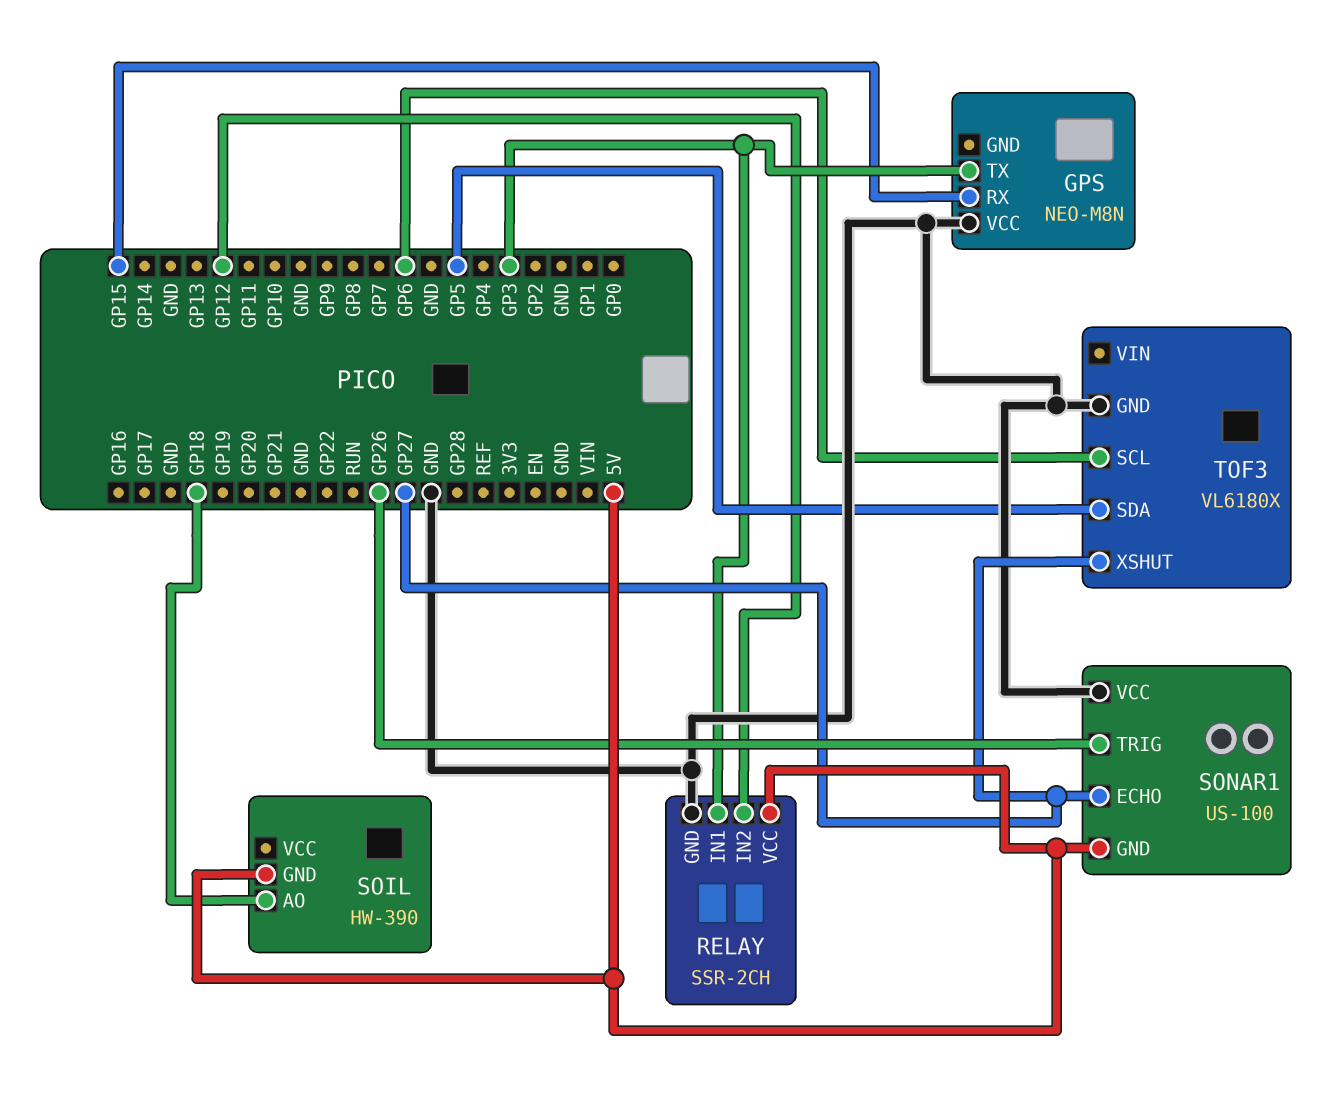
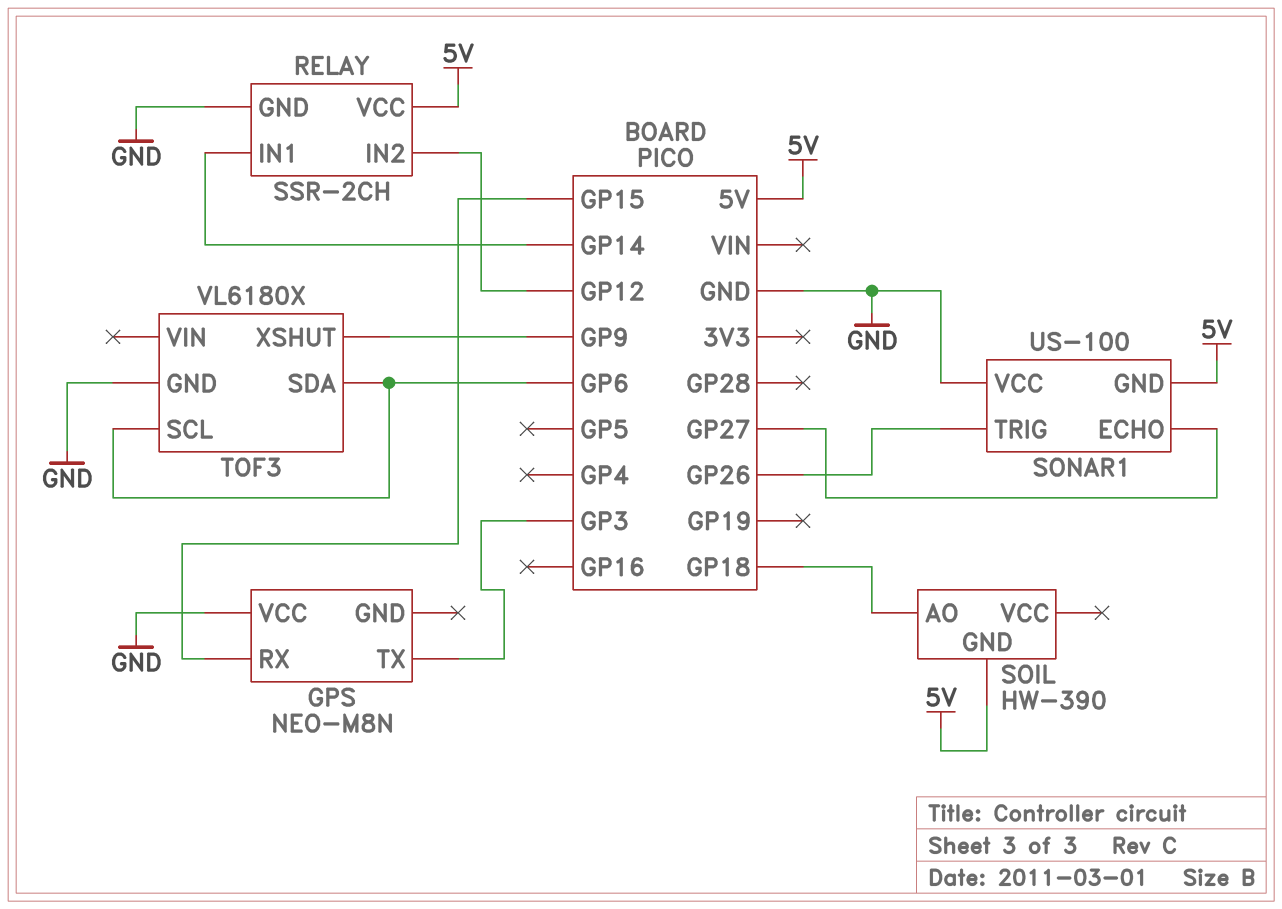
RELAY pin IN1: GP3 -> GP14
TOF3 pin SDA: GP5 -> GP6
TOF3 pin XSHUT: GP27 -> GP9

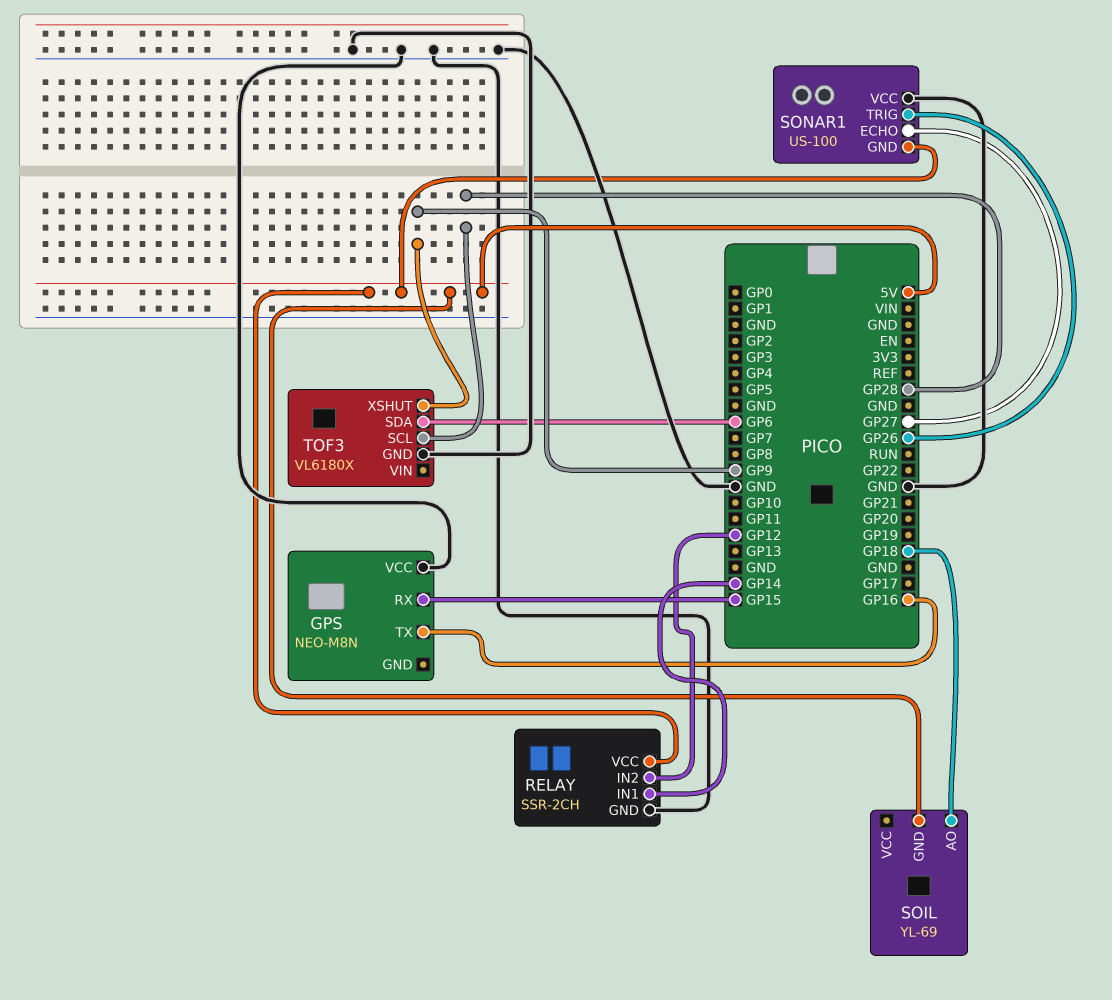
GPS pin TX: GP3 -> GP16
SOIL: HW-390 -> YL-69
TOF3 pin SCL: GP6 -> GP28

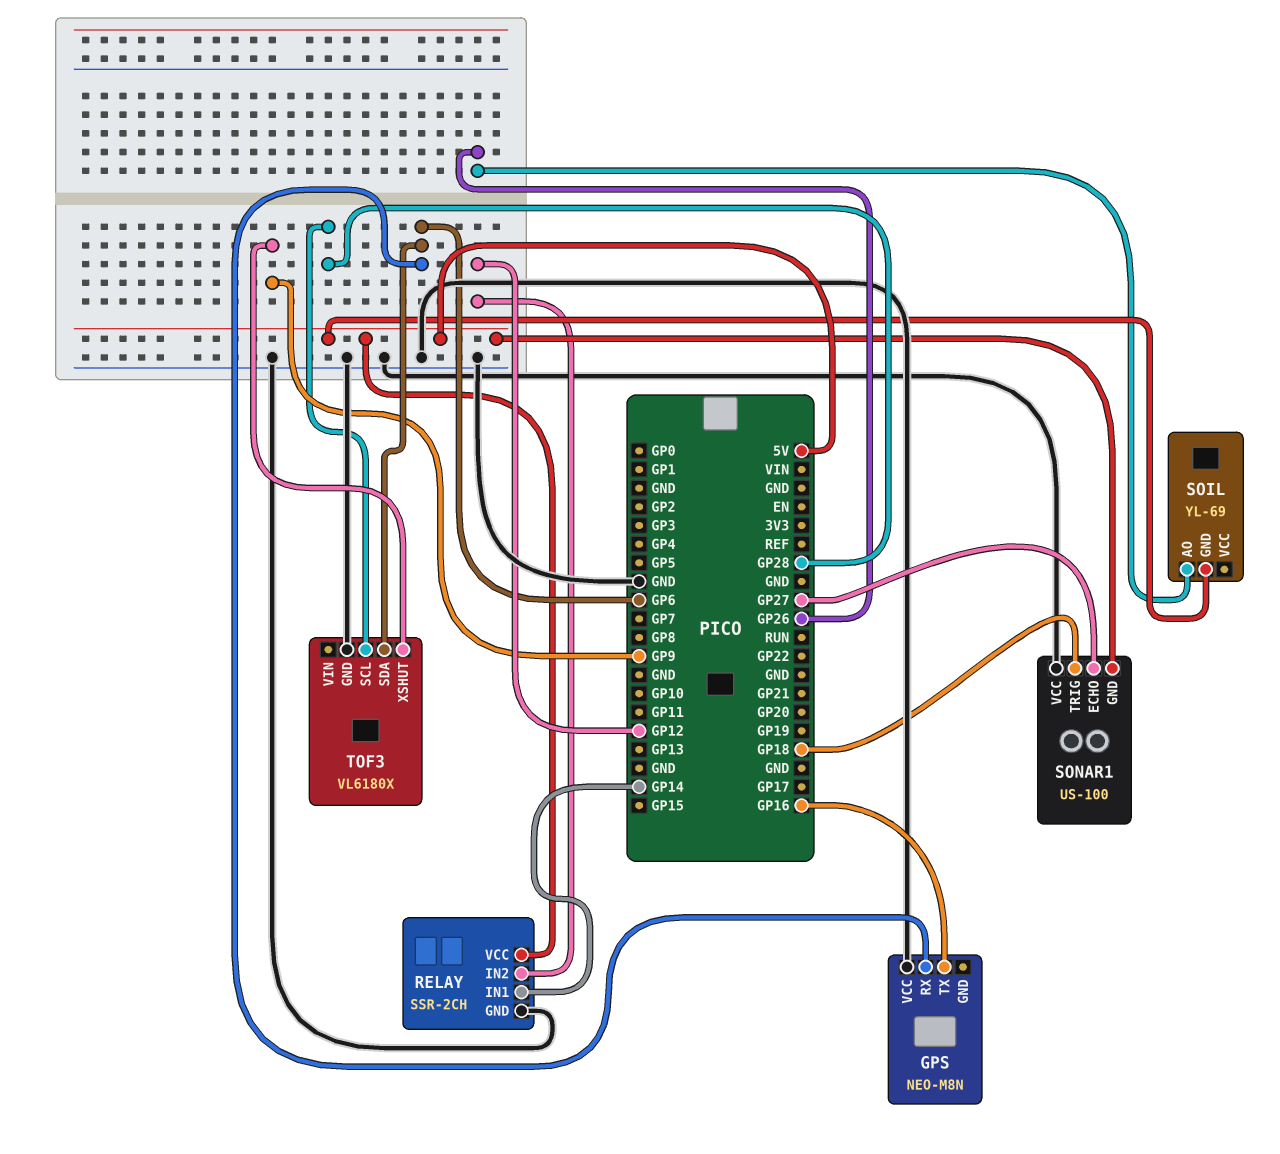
GPS pin RX: GP15 -> GP6
SOIL pin AO: GP18 -> GP26
SONAR1 pin TRIG: GP26 -> GP18

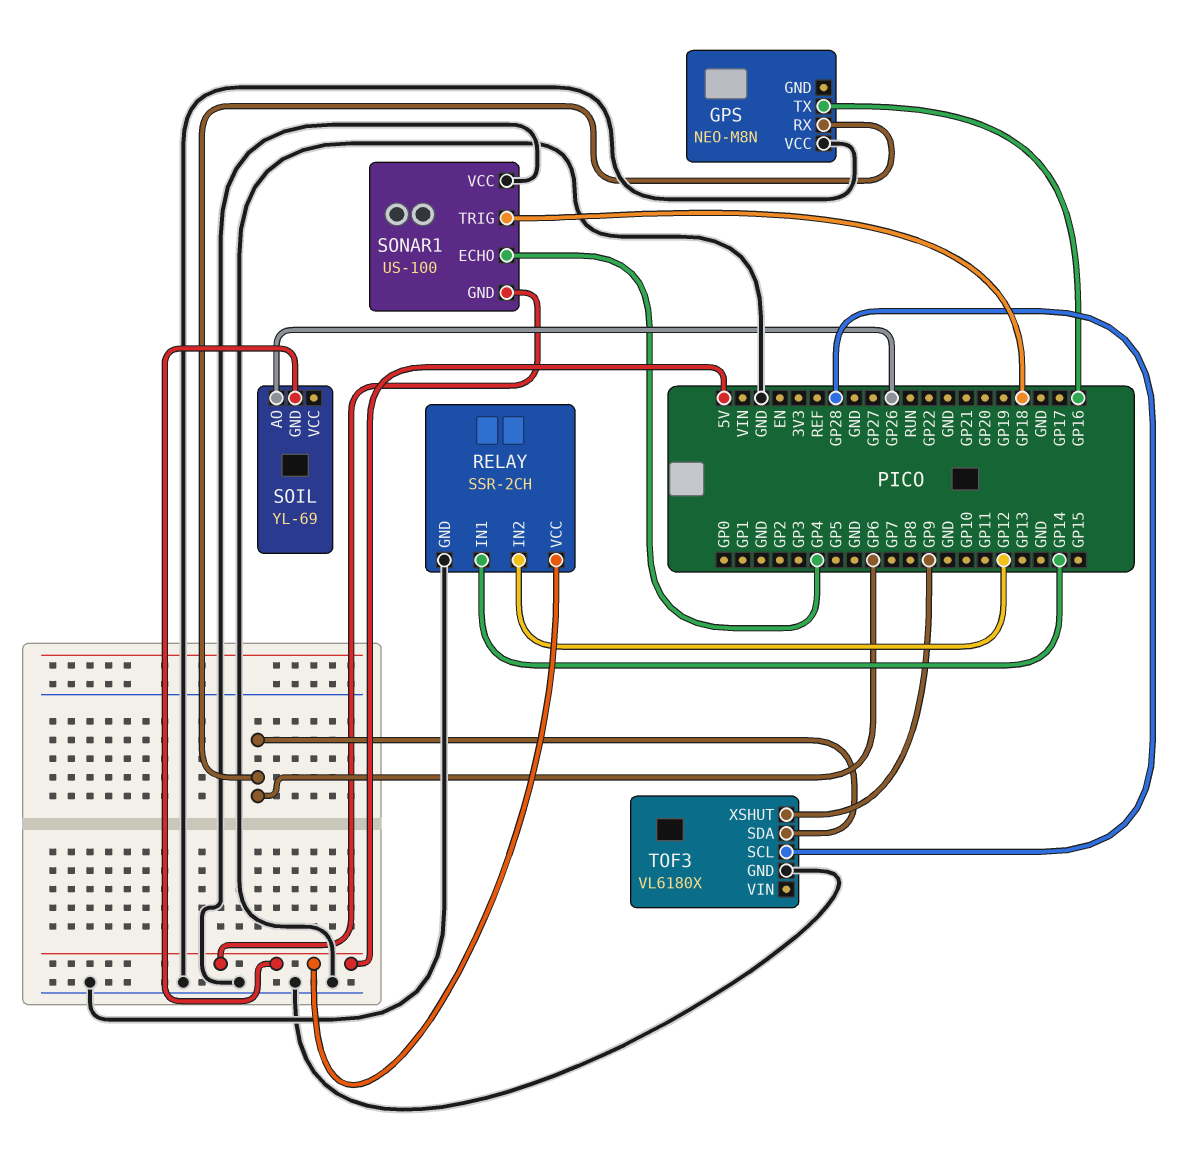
SONAR1 pin ECHO: GP27 -> GP4

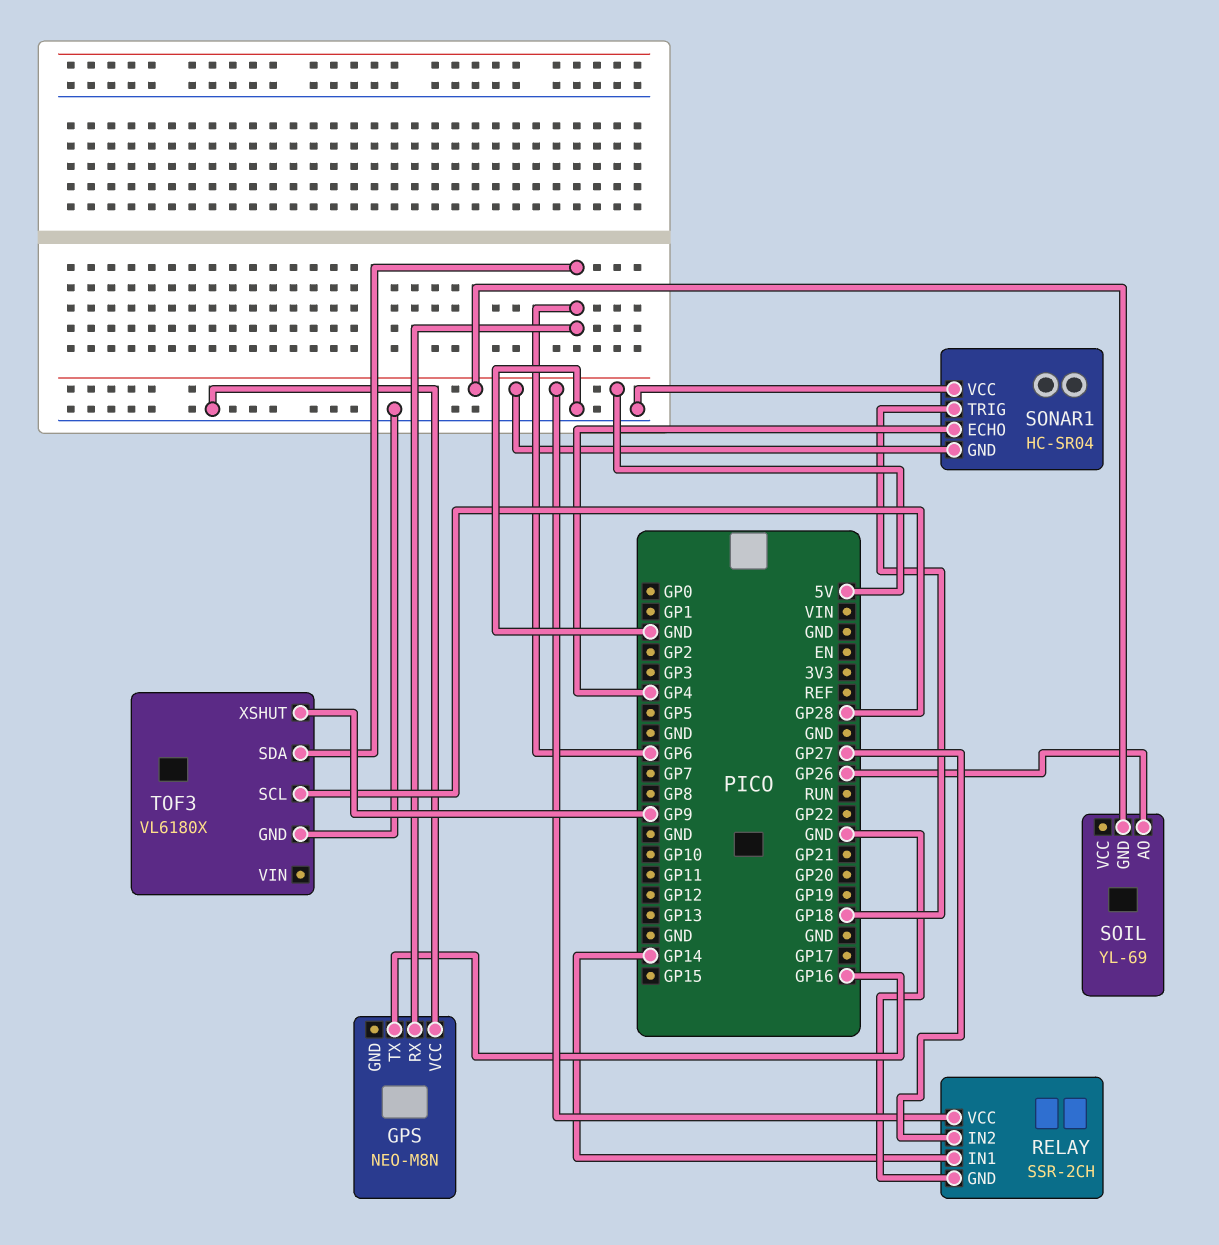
RELAY pin IN2: GP12 -> GP27
SONAR1: US-100 -> HC-SR04

